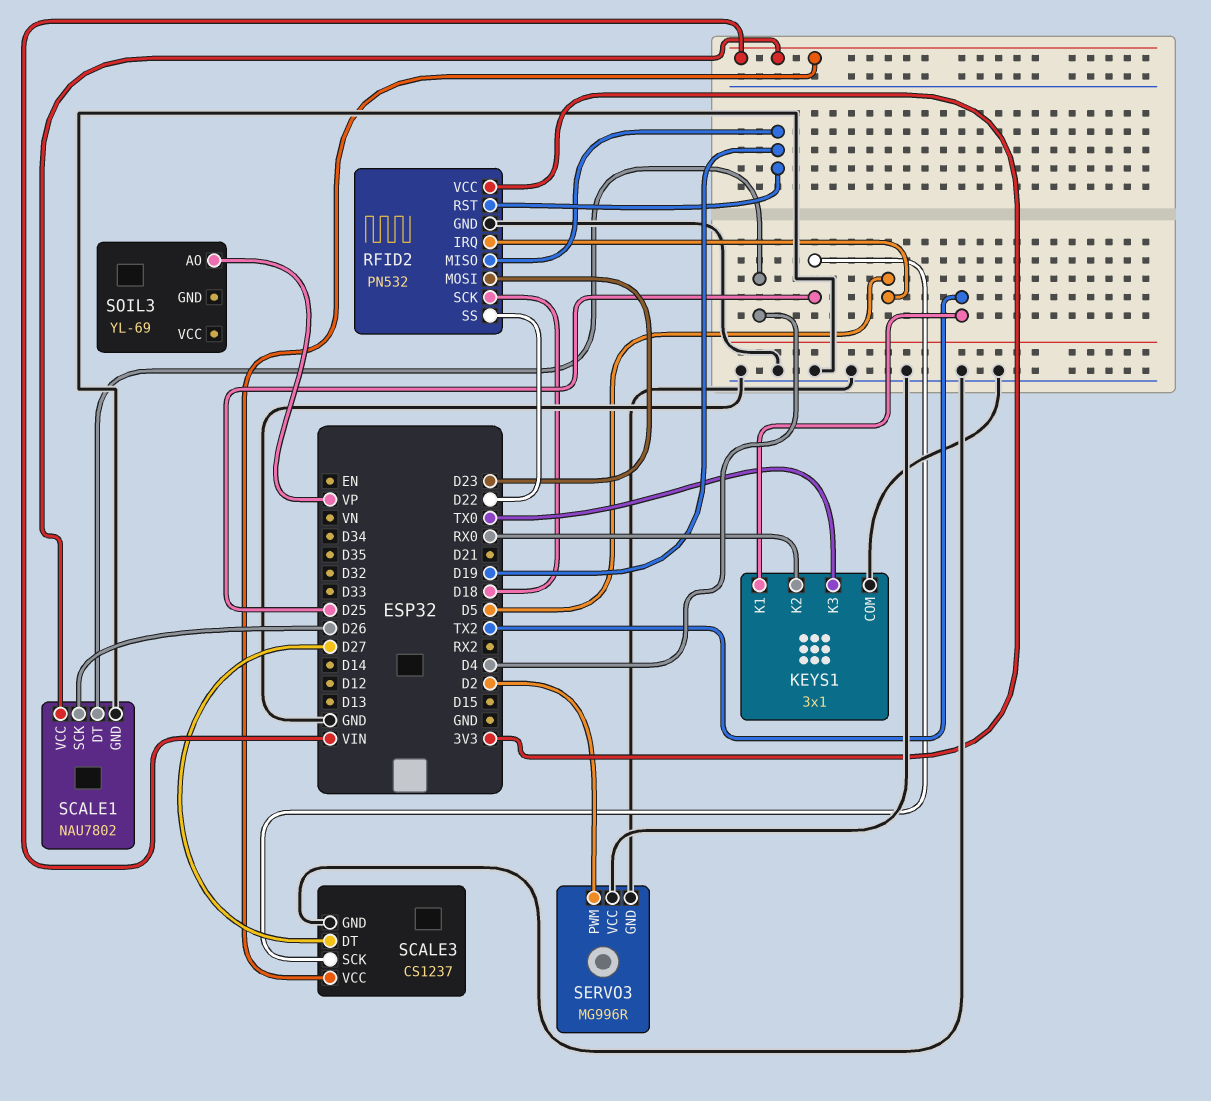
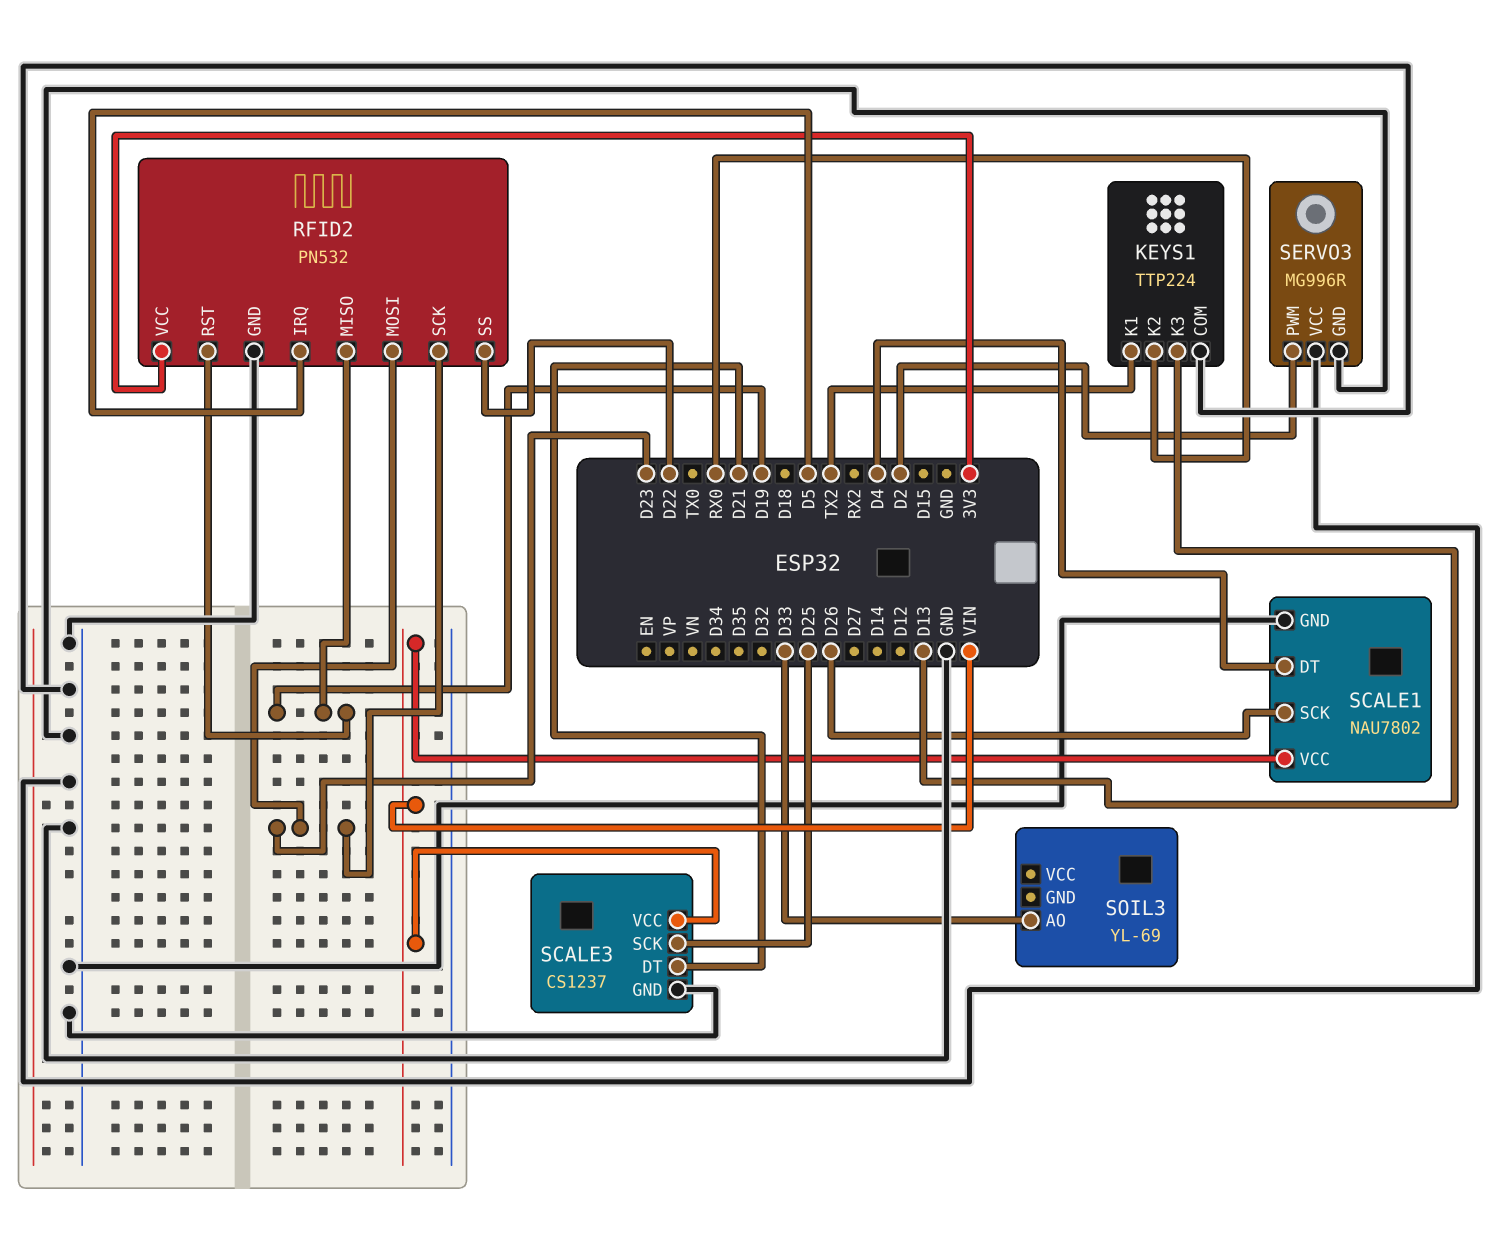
KEYS1: 3x1 -> TTP224
KEYS1 pin K3: TX0 -> D13
RFID2 pin SCK: D18 -> D23
SCALE3 pin DT: D27 -> D21
SOIL3 pin AO: VP -> D33

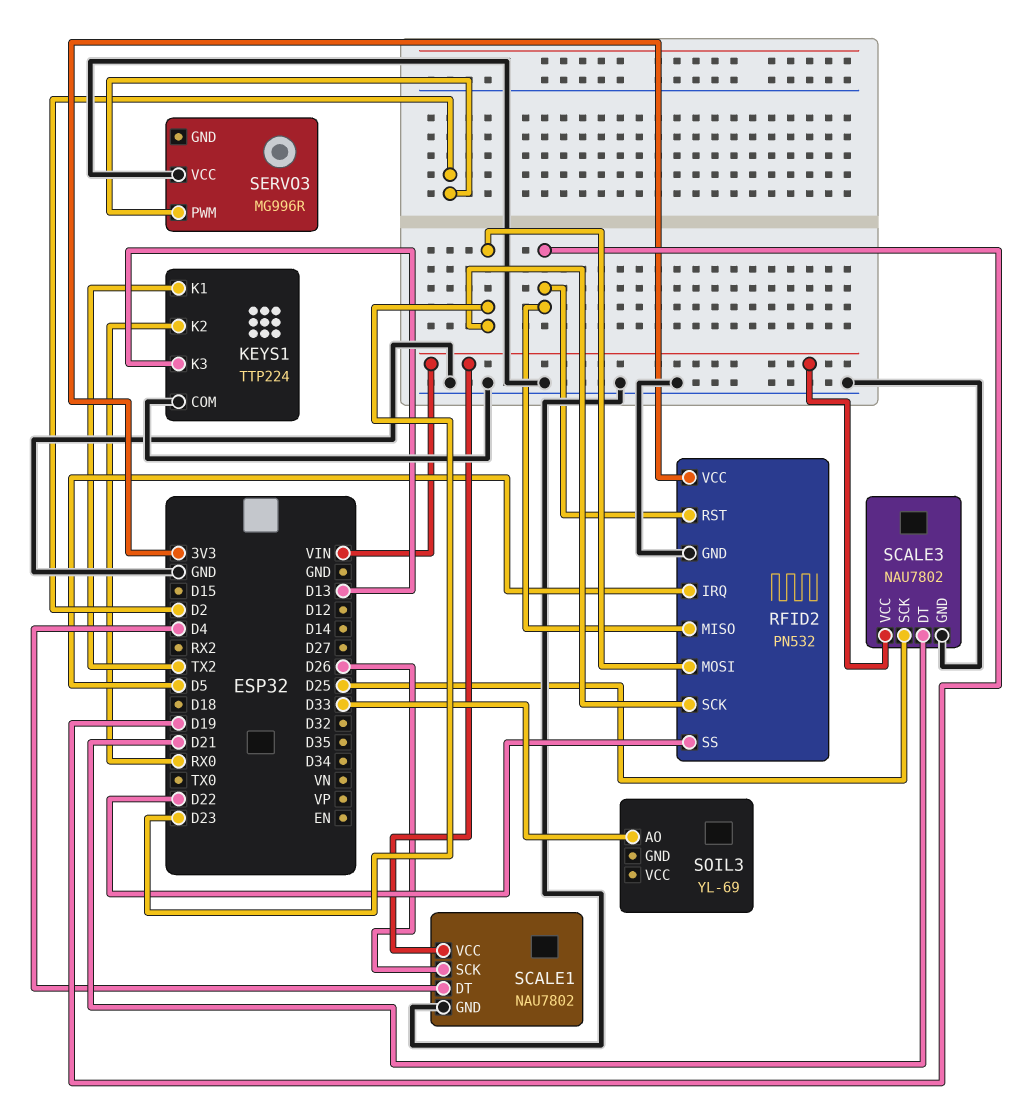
SCALE3: CS1237 -> NAU7802
SERVO3 pin GND: GND -> none

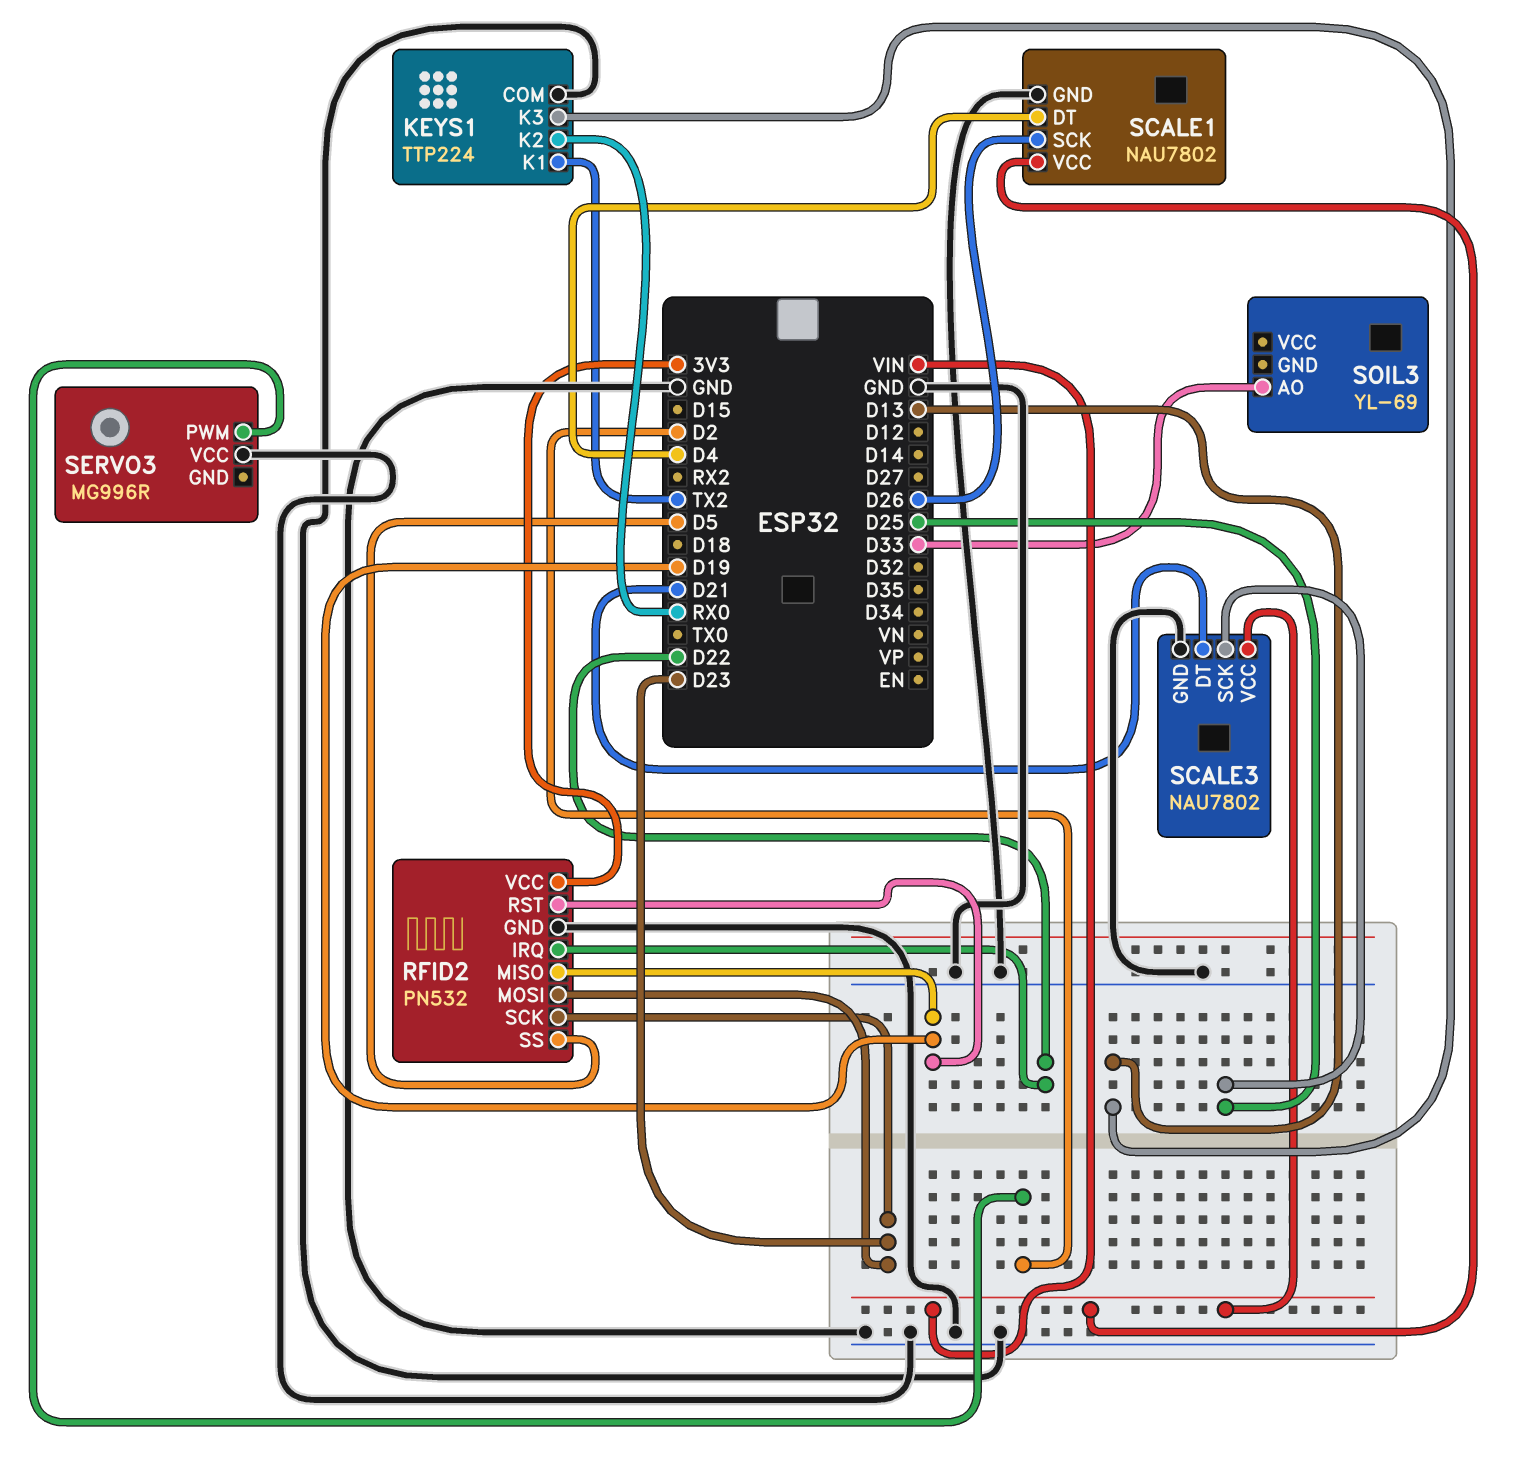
RFID2 pin IRQ: D5 -> D22
RFID2 pin SS: D22 -> D5

